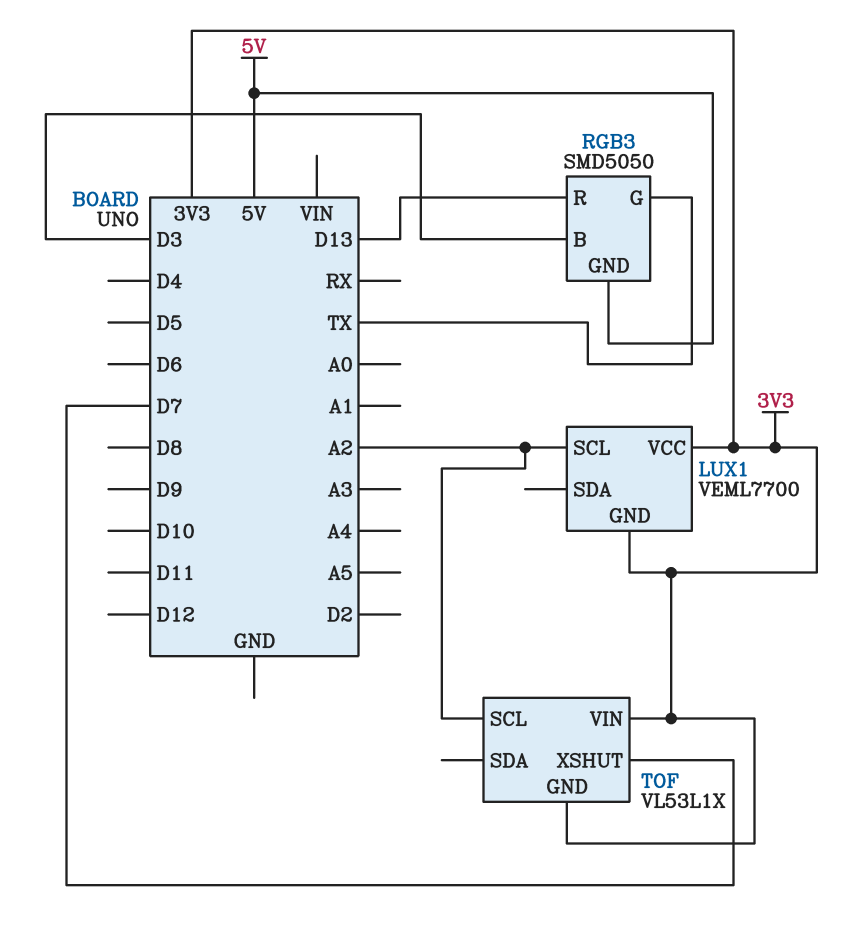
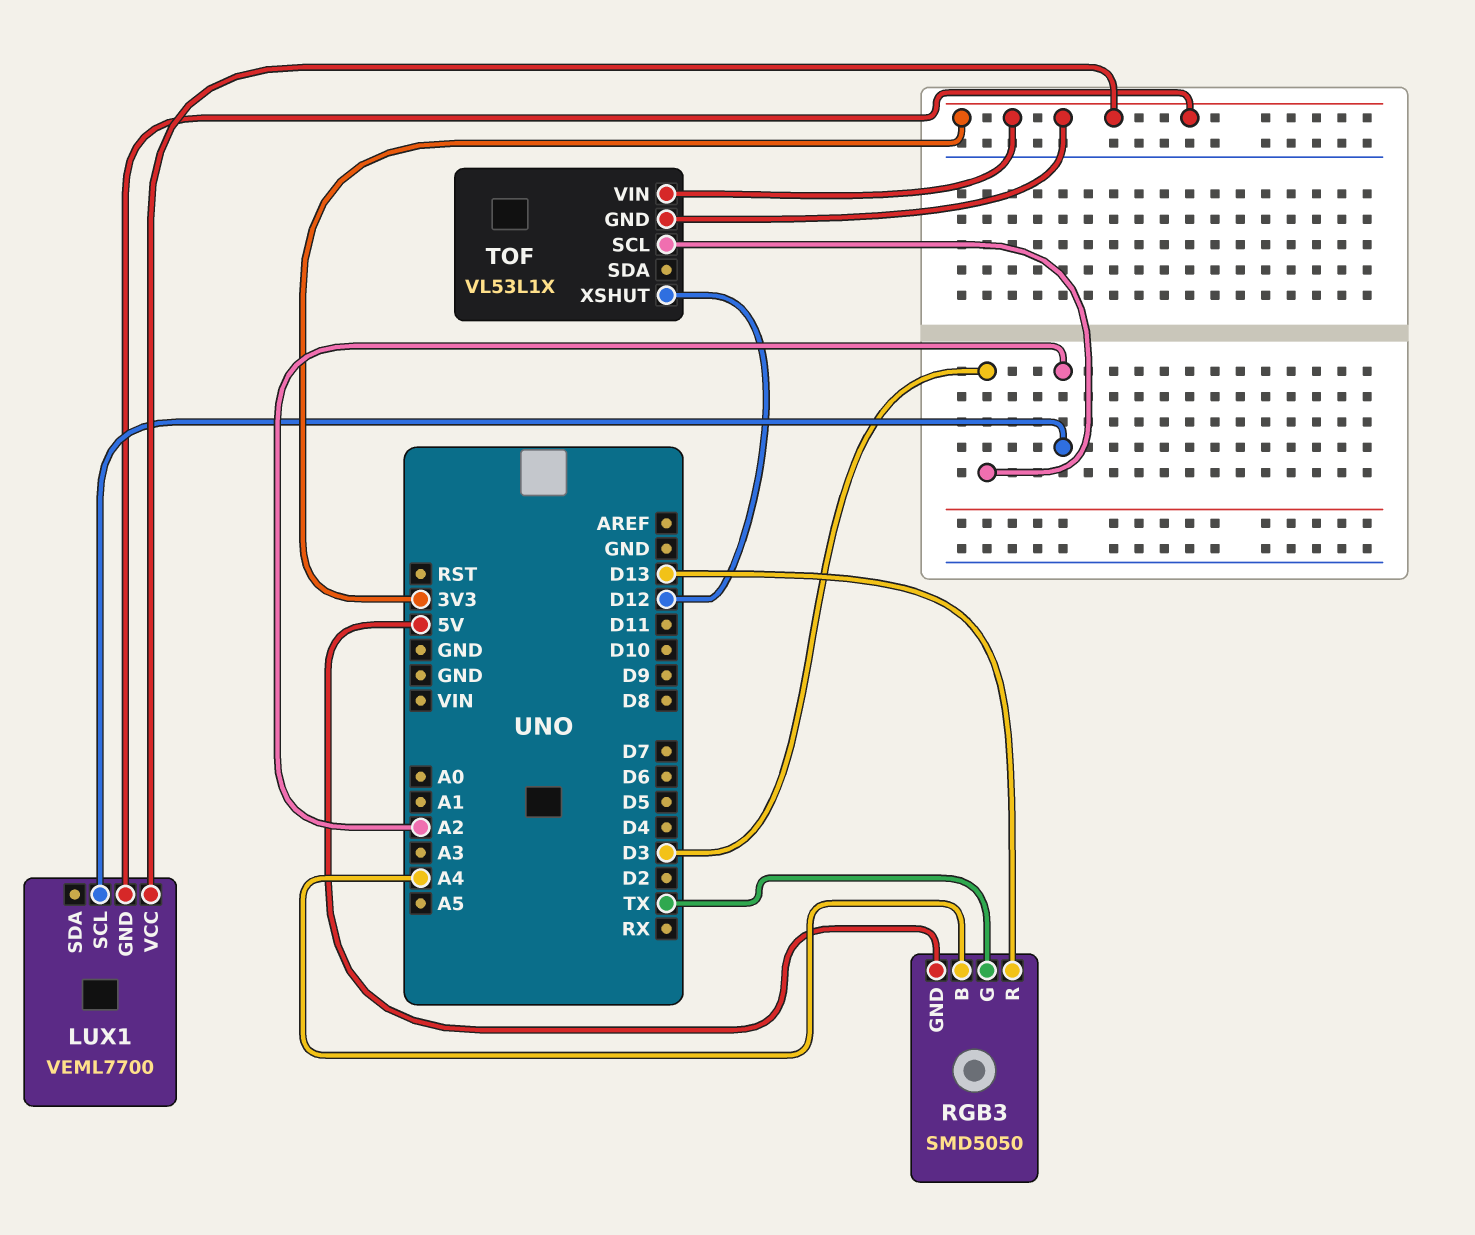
RGB3 pin B: D3 -> A4
TOF pin SCL: A2 -> D3
TOF pin XSHUT: D7 -> D12

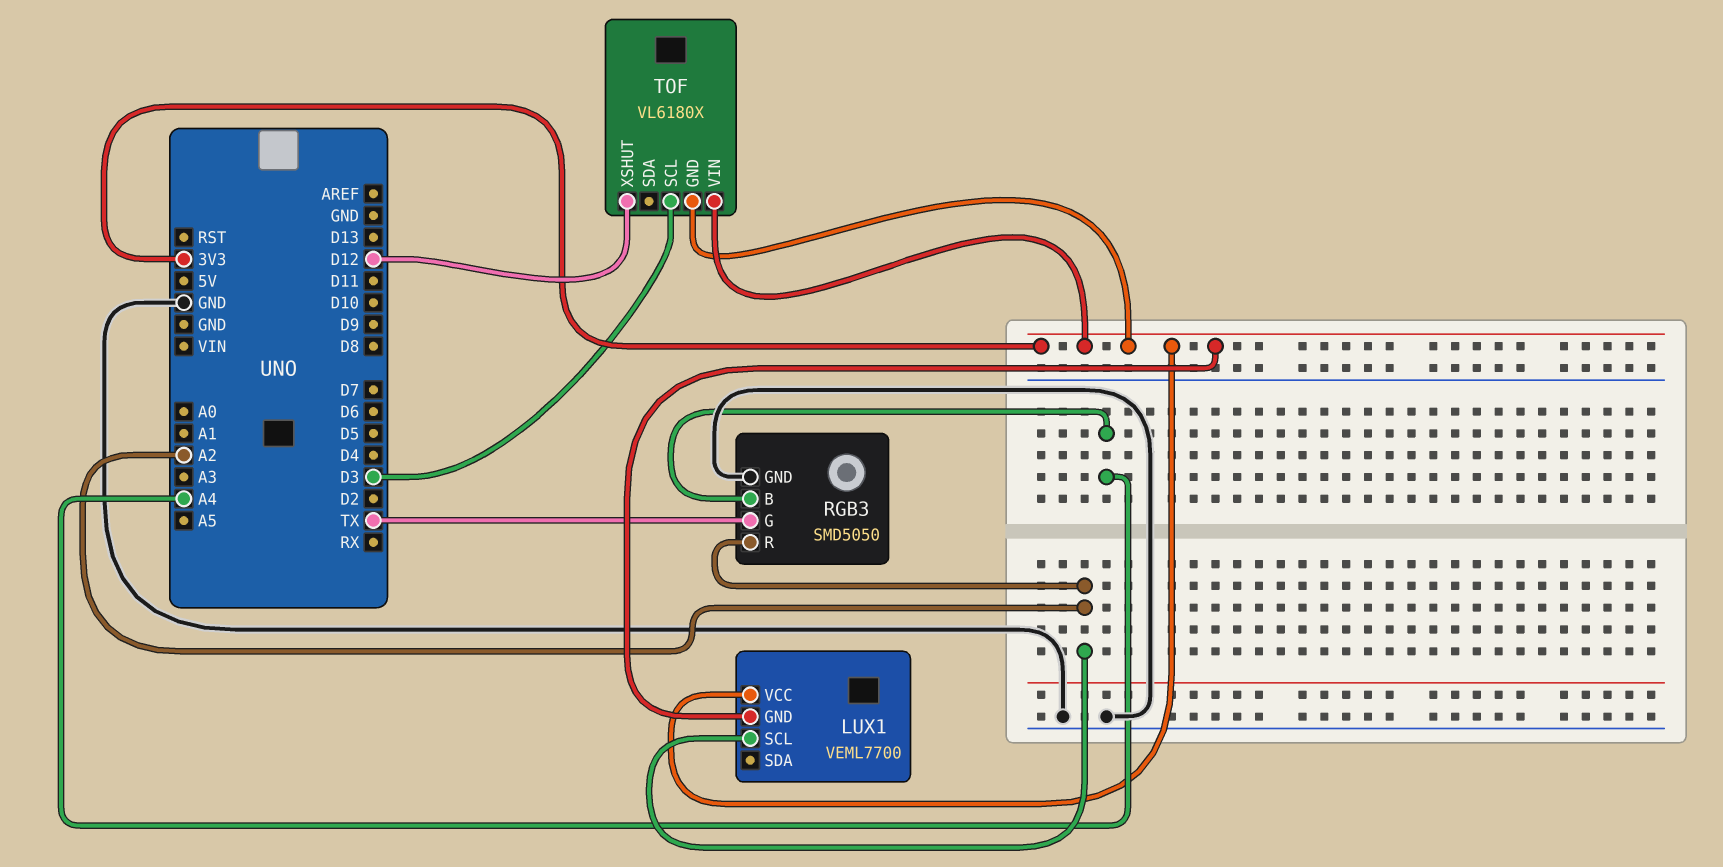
RGB3 pin GND: 5V -> GND
RGB3 pin R: D13 -> A2
TOF: VL53L1X -> VL6180X

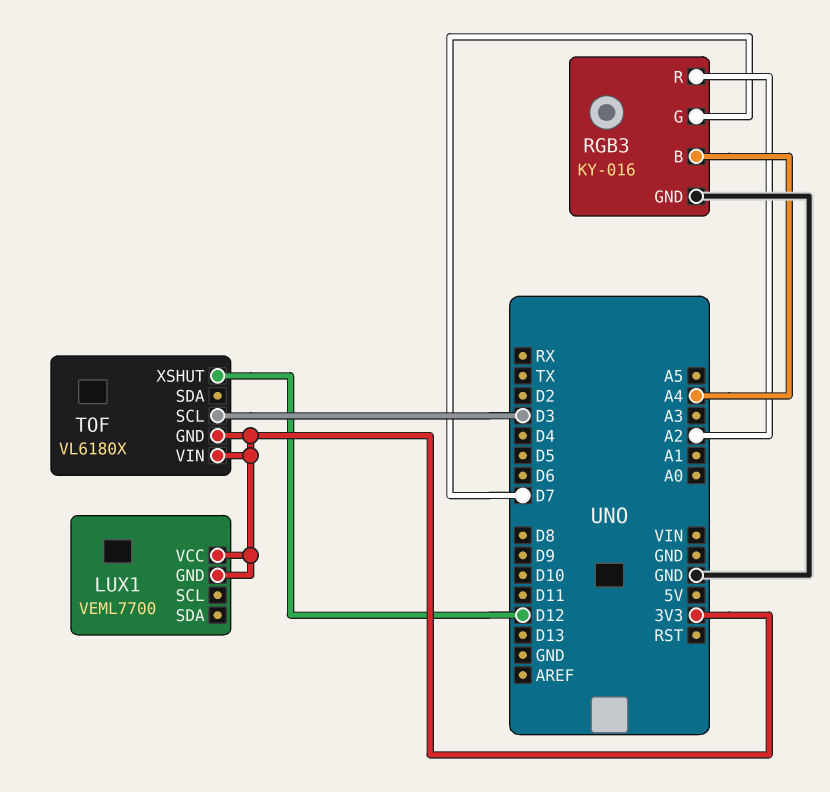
LUX1 pin SCL: A2 -> none
RGB3: SMD5050 -> KY-016
RGB3 pin G: TX -> D7

